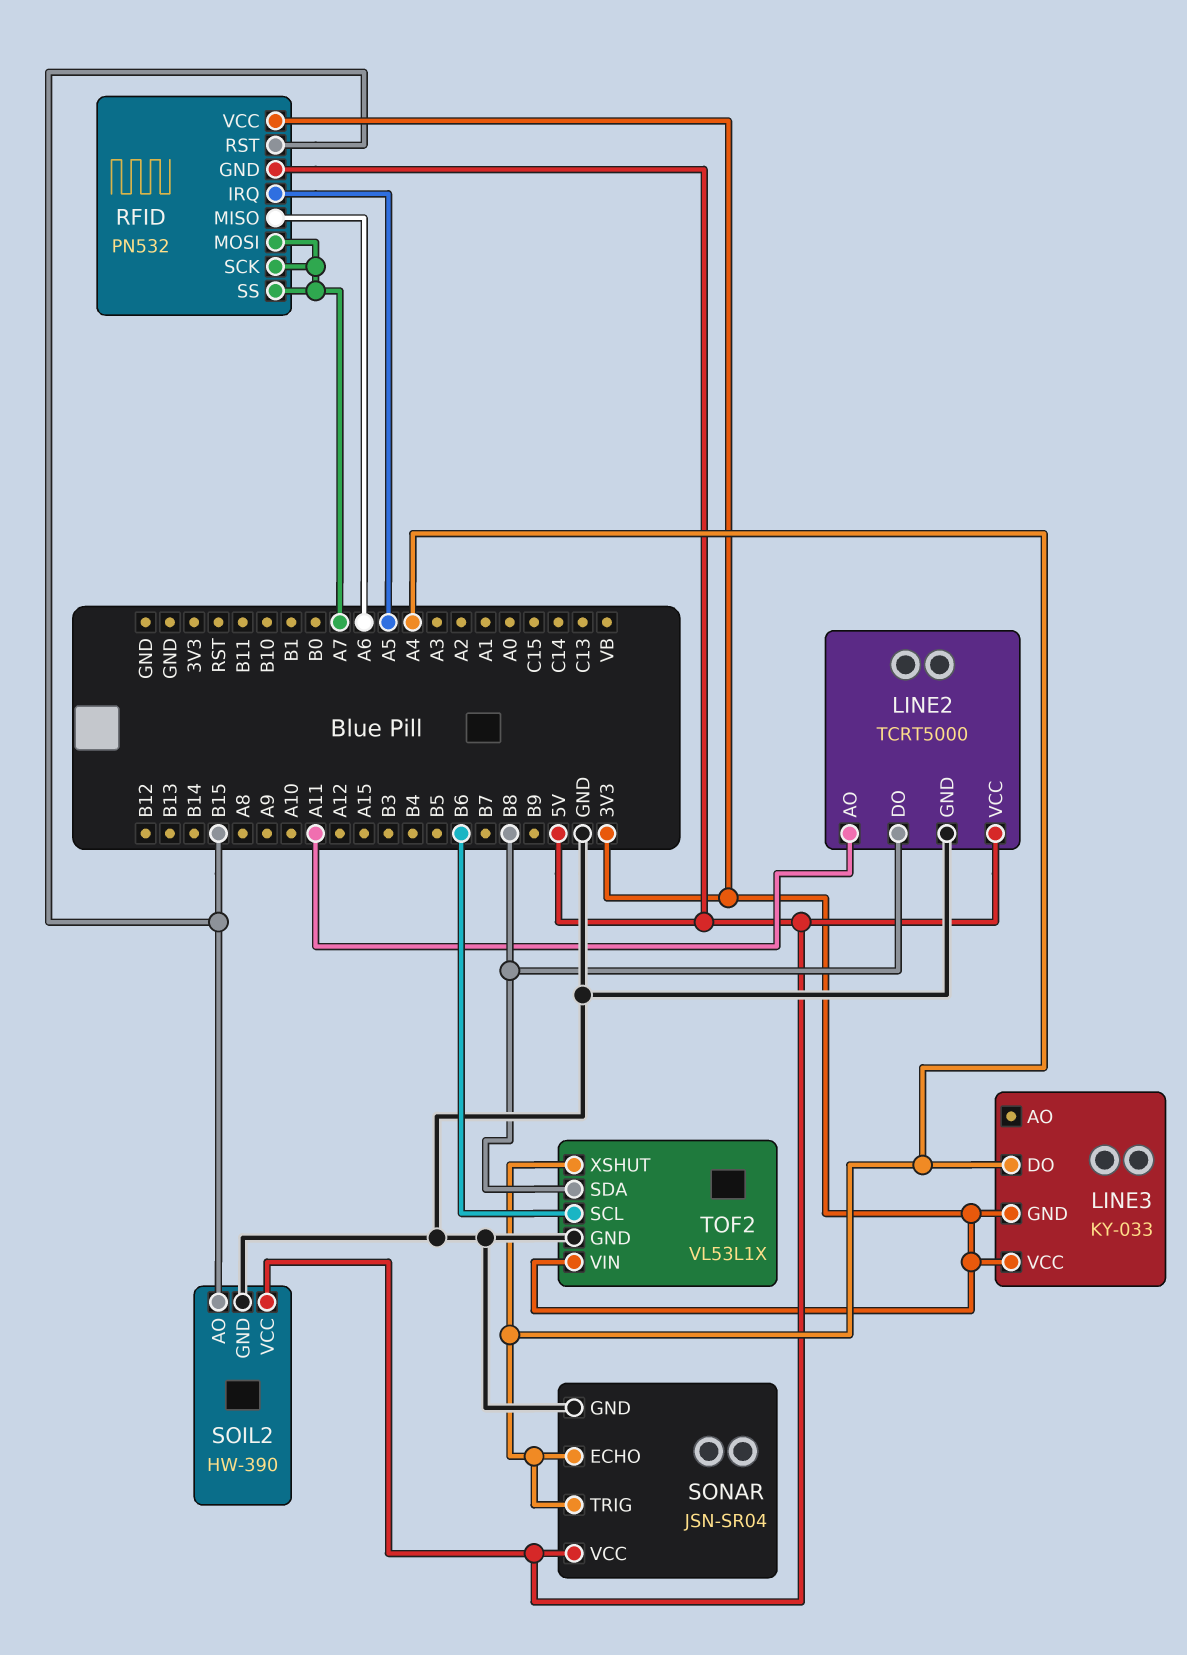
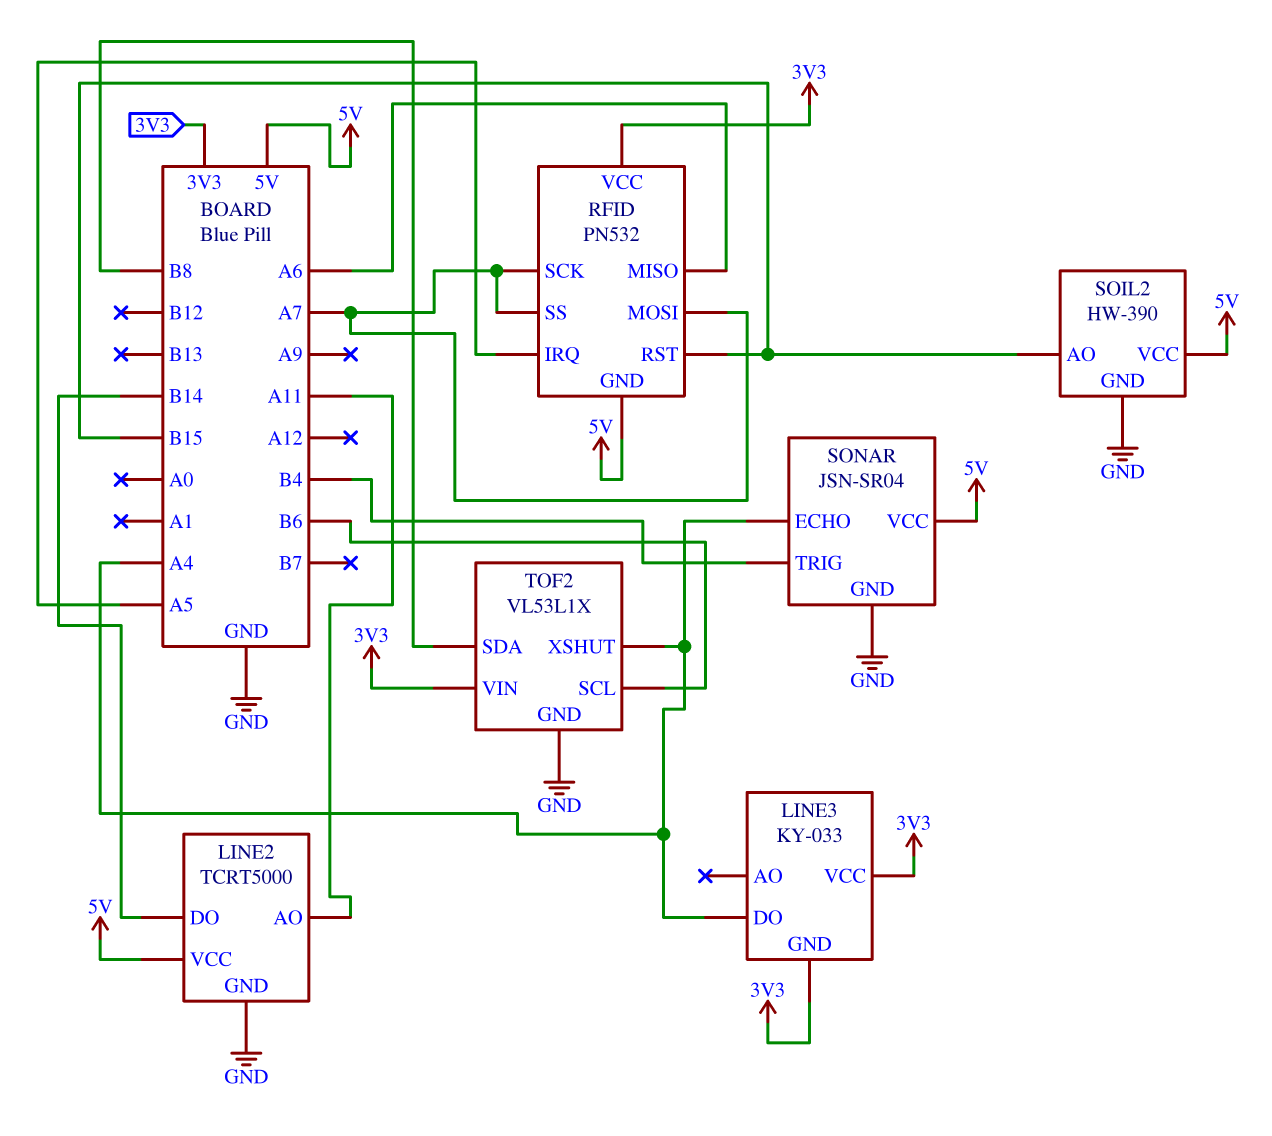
LINE2 pin DO: B8 -> B14
SONAR pin TRIG: A4 -> B4

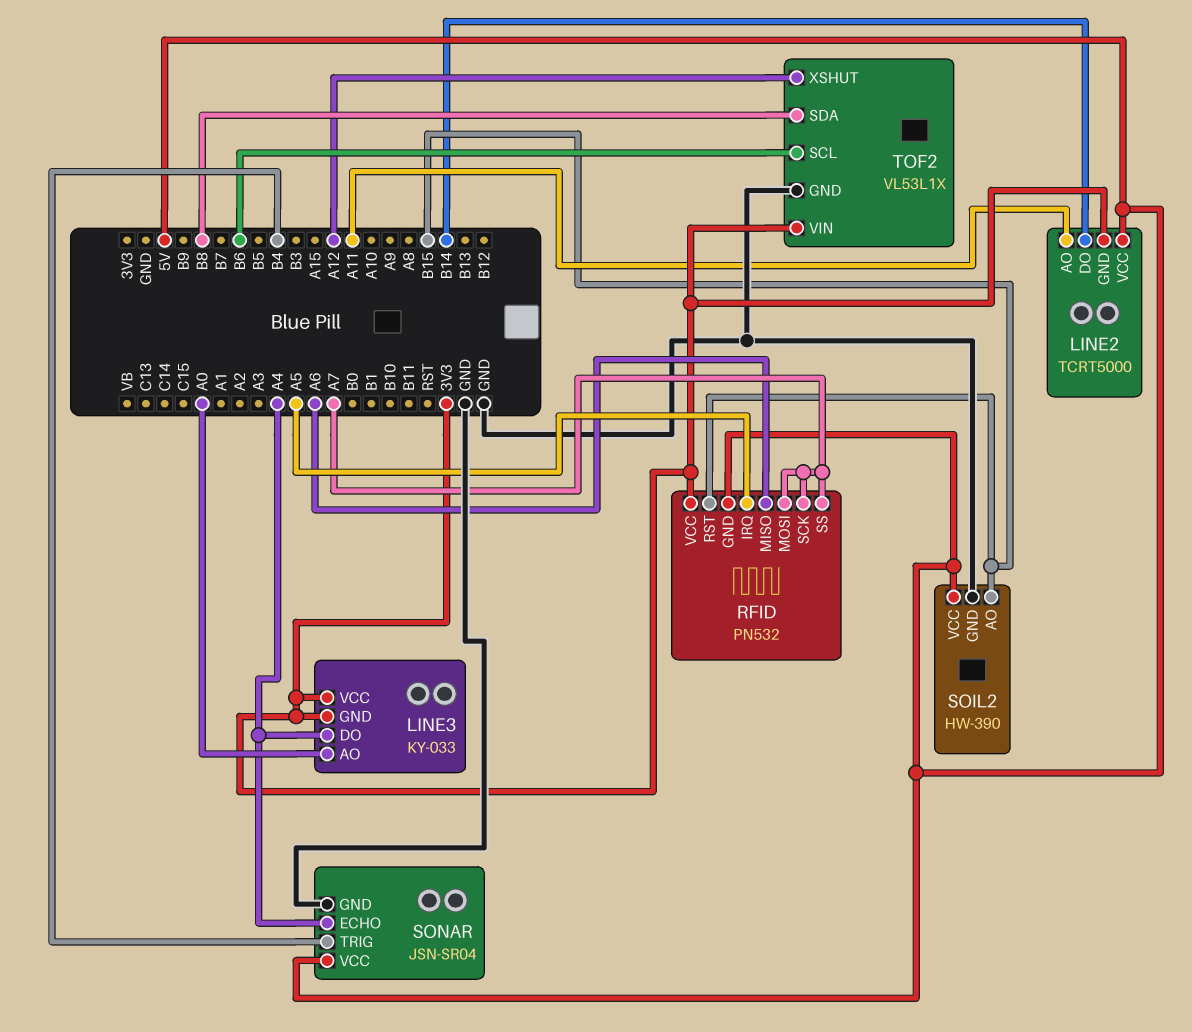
LINE2 pin GND: GND -> 3V3
LINE3 pin AO: none -> A0
TOF2 pin XSHUT: A4 -> A12

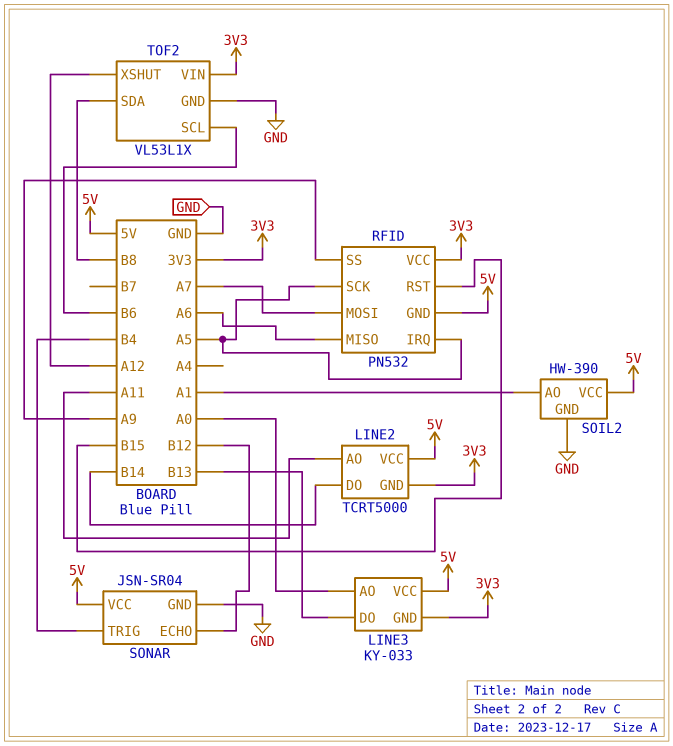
LINE3 pin DO: A4 -> B13
LINE3 pin VCC: 3V3 -> 5V
RFID pin SCK: A7 -> A5
RFID pin SS: A7 -> A9
SOIL2 pin AO: B15 -> A1
SONAR pin ECHO: A4 -> B12

